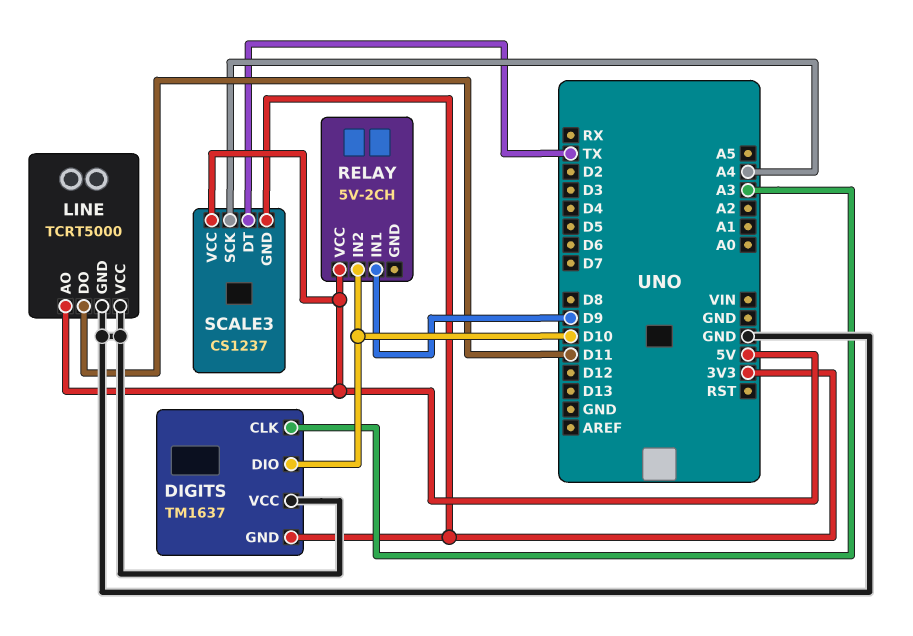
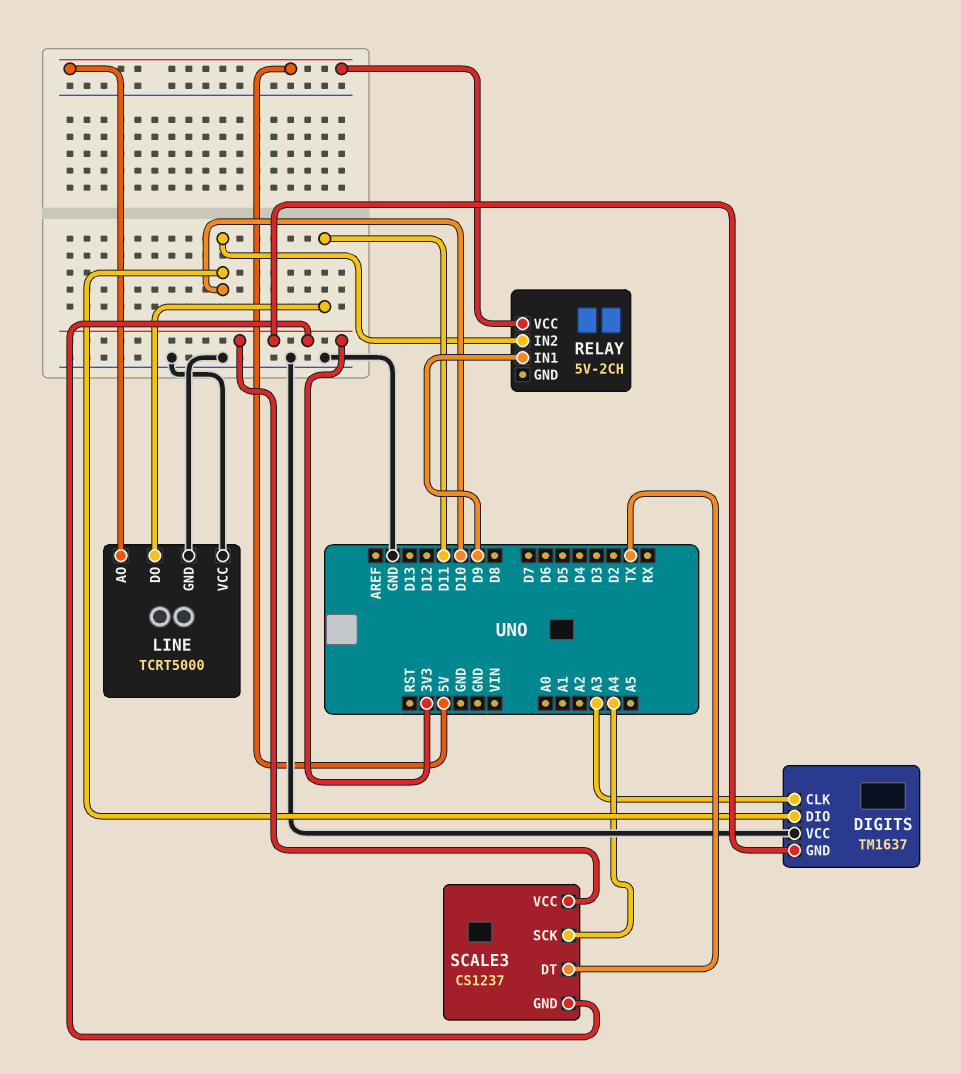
SCALE3 pin VCC: 5V -> 3V3

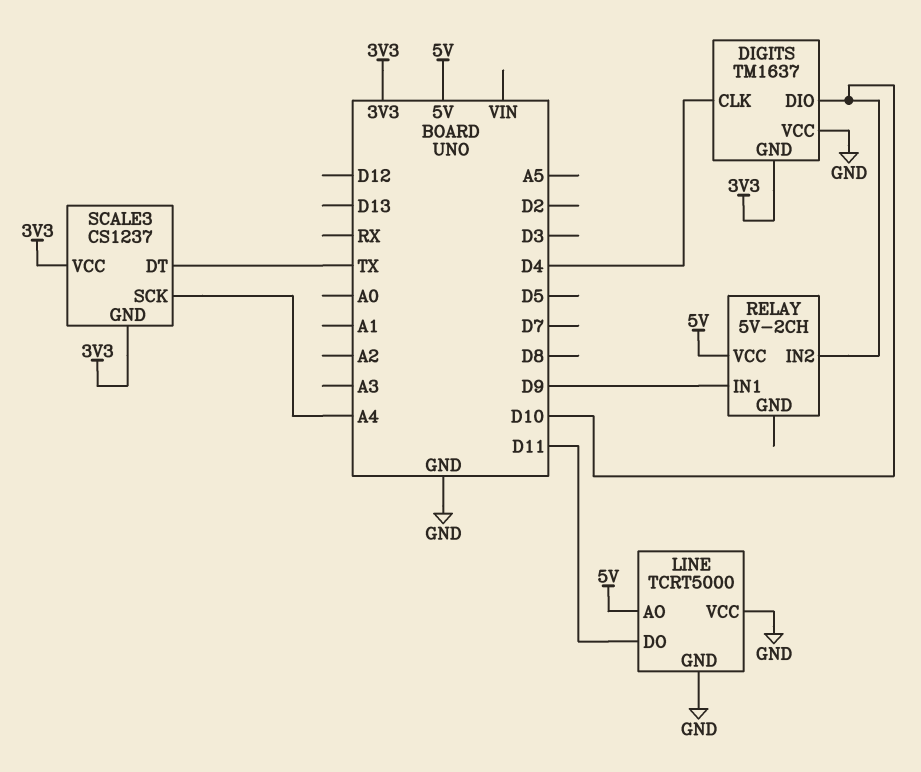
DIGITS pin CLK: A3 -> D4

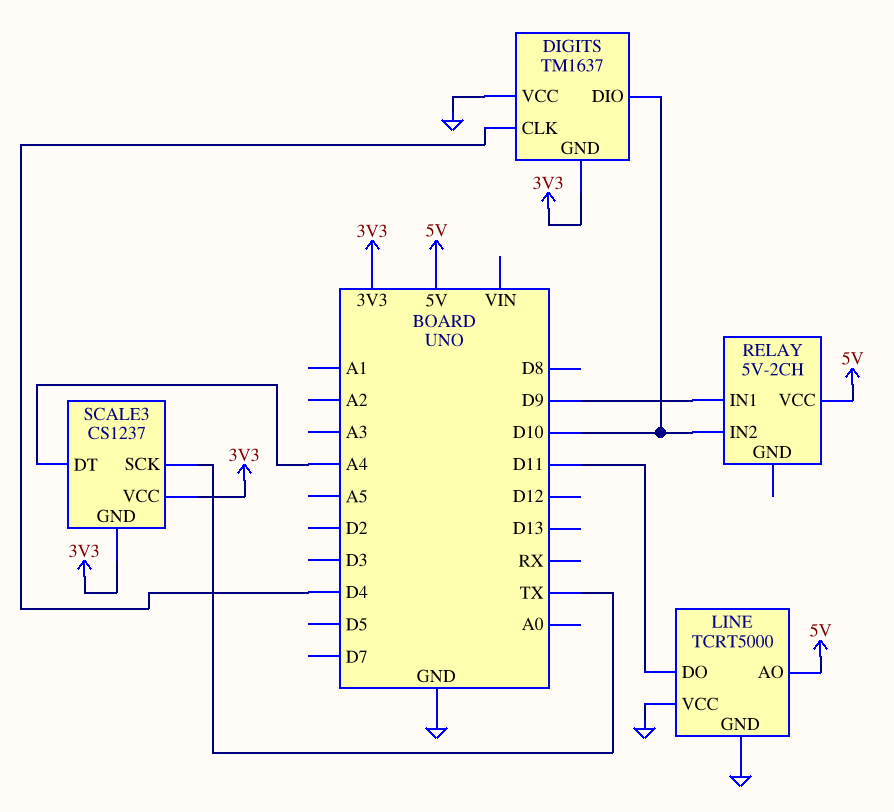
SCALE3 pin DT: TX -> A4
SCALE3 pin SCK: A4 -> TX

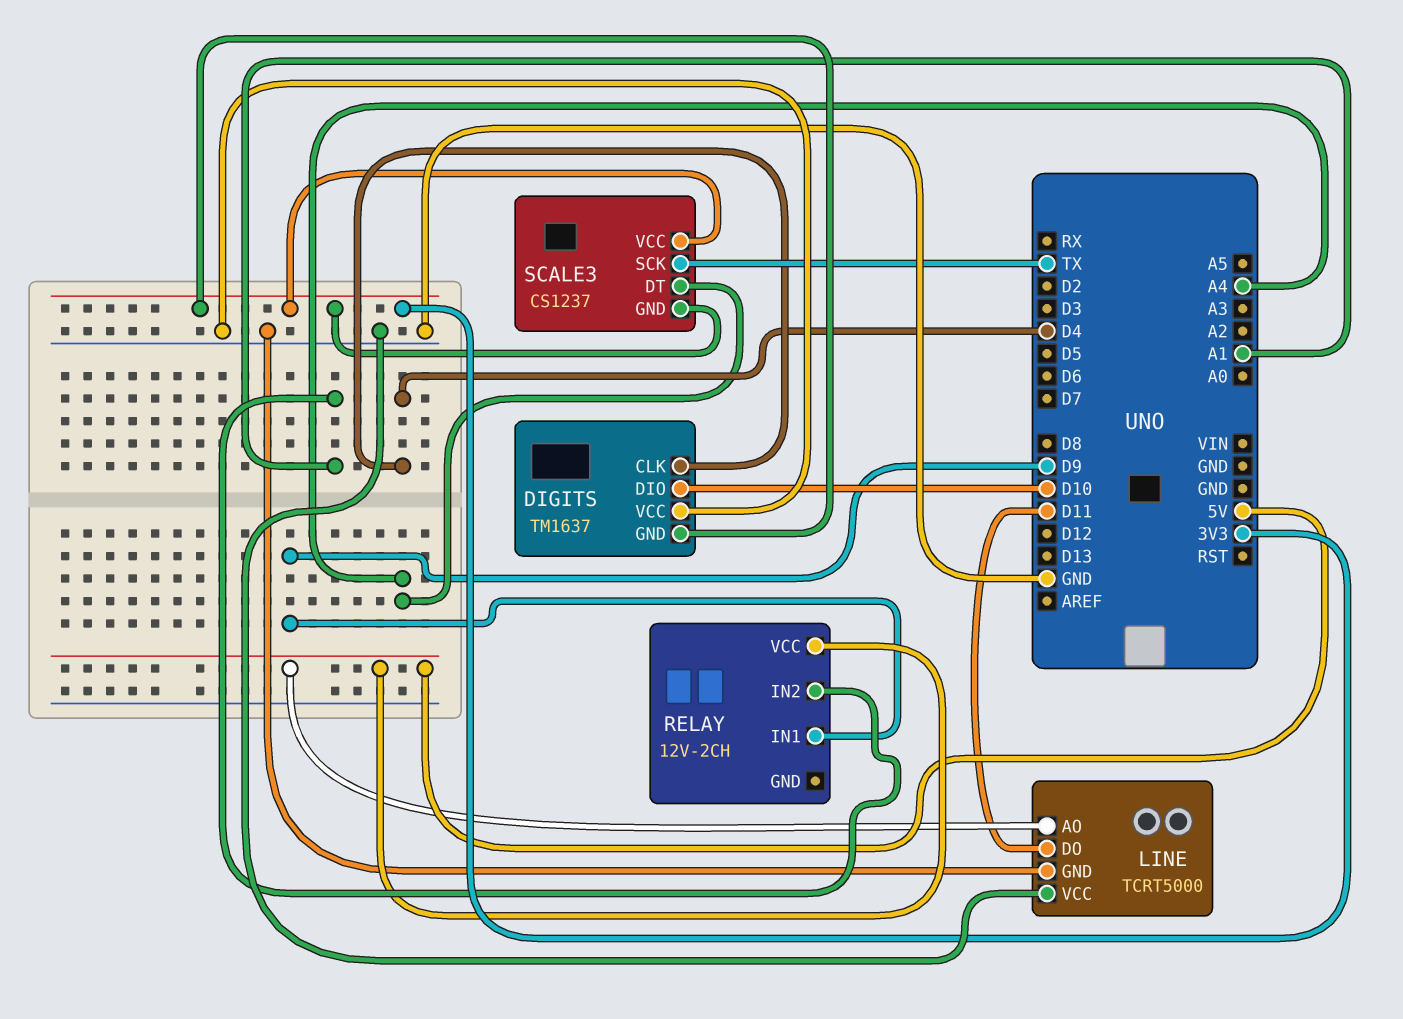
RELAY: 5V-2CH -> 12V-2CH
RELAY pin IN2: D10 -> A1

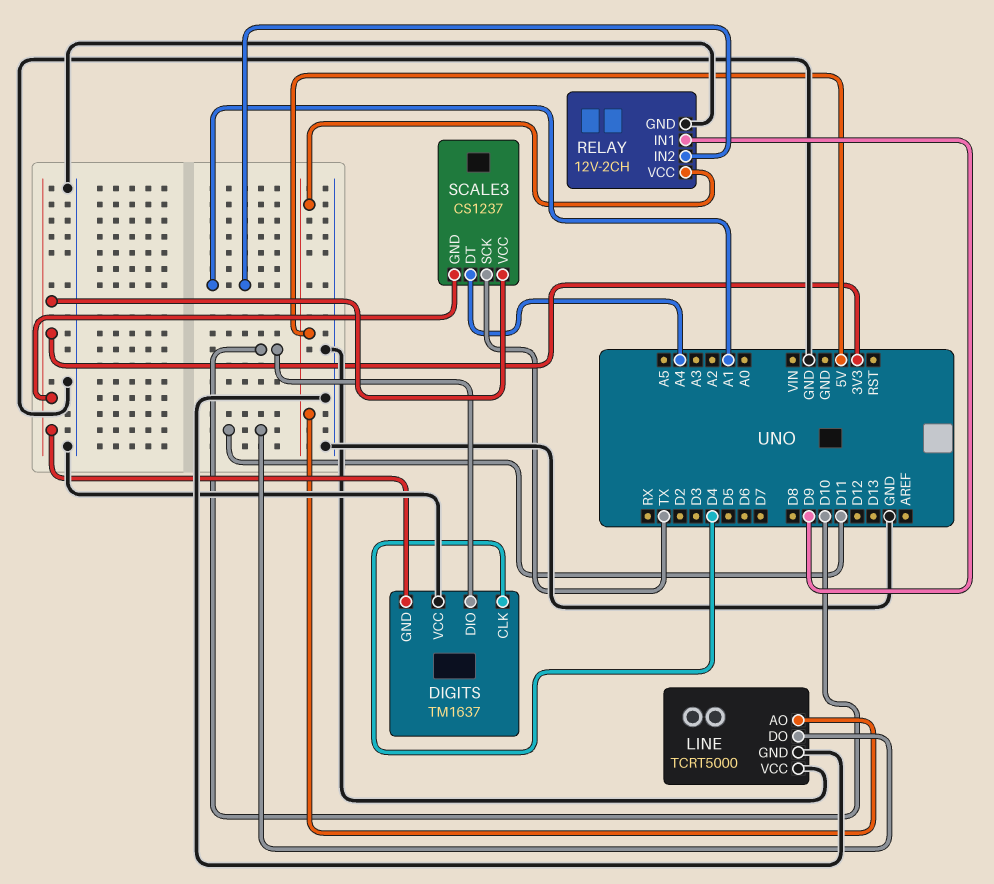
RELAY pin GND: none -> GND

